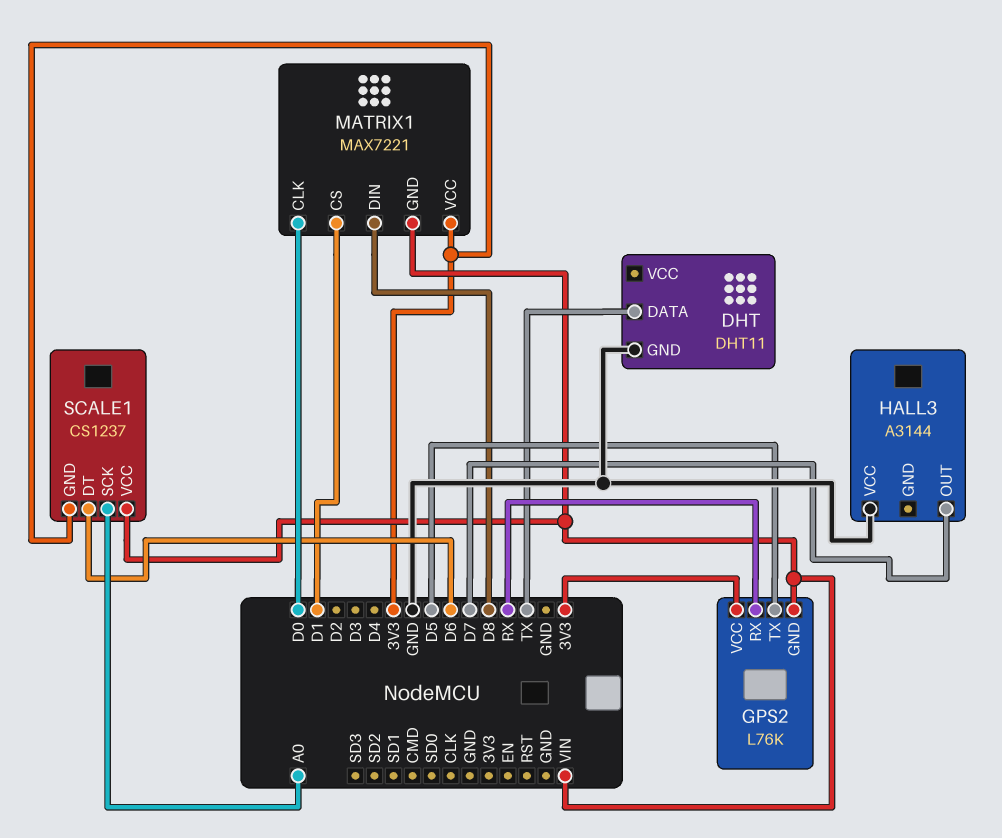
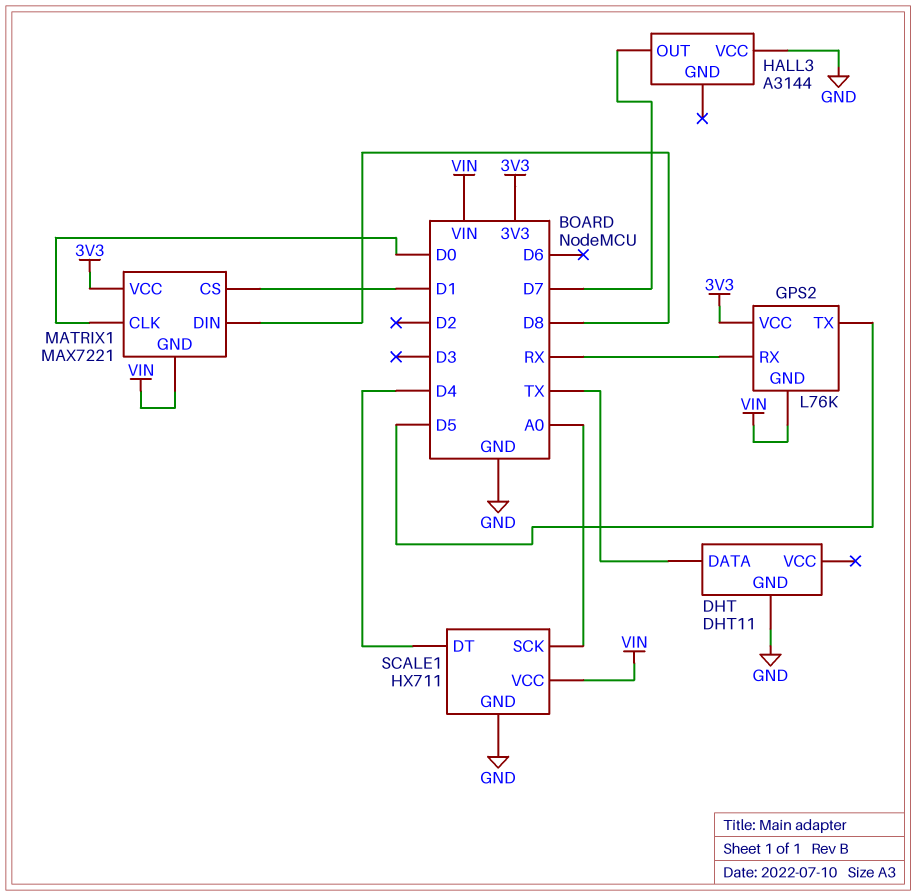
SCALE1: CS1237 -> HX711
SCALE1 pin DT: D6 -> D4
SCALE1 pin GND: 3V3 -> GND

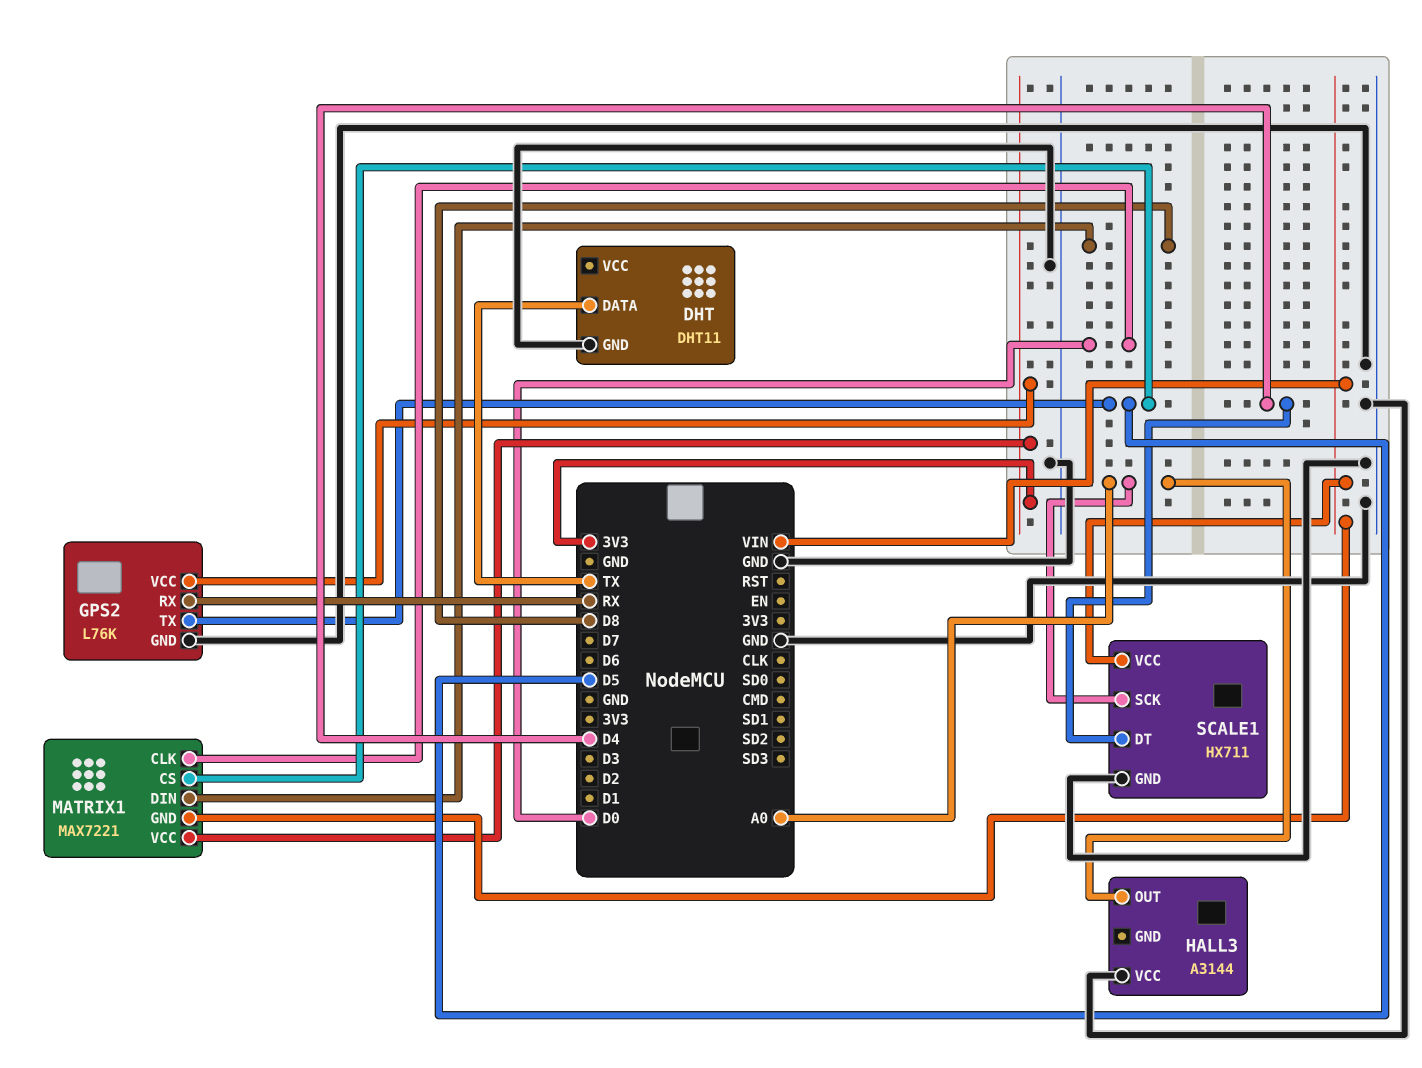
GPS2 pin GND: VIN -> GND
HALL3 pin OUT: D7 -> A0
MATRIX1 pin CS: D1 -> D5

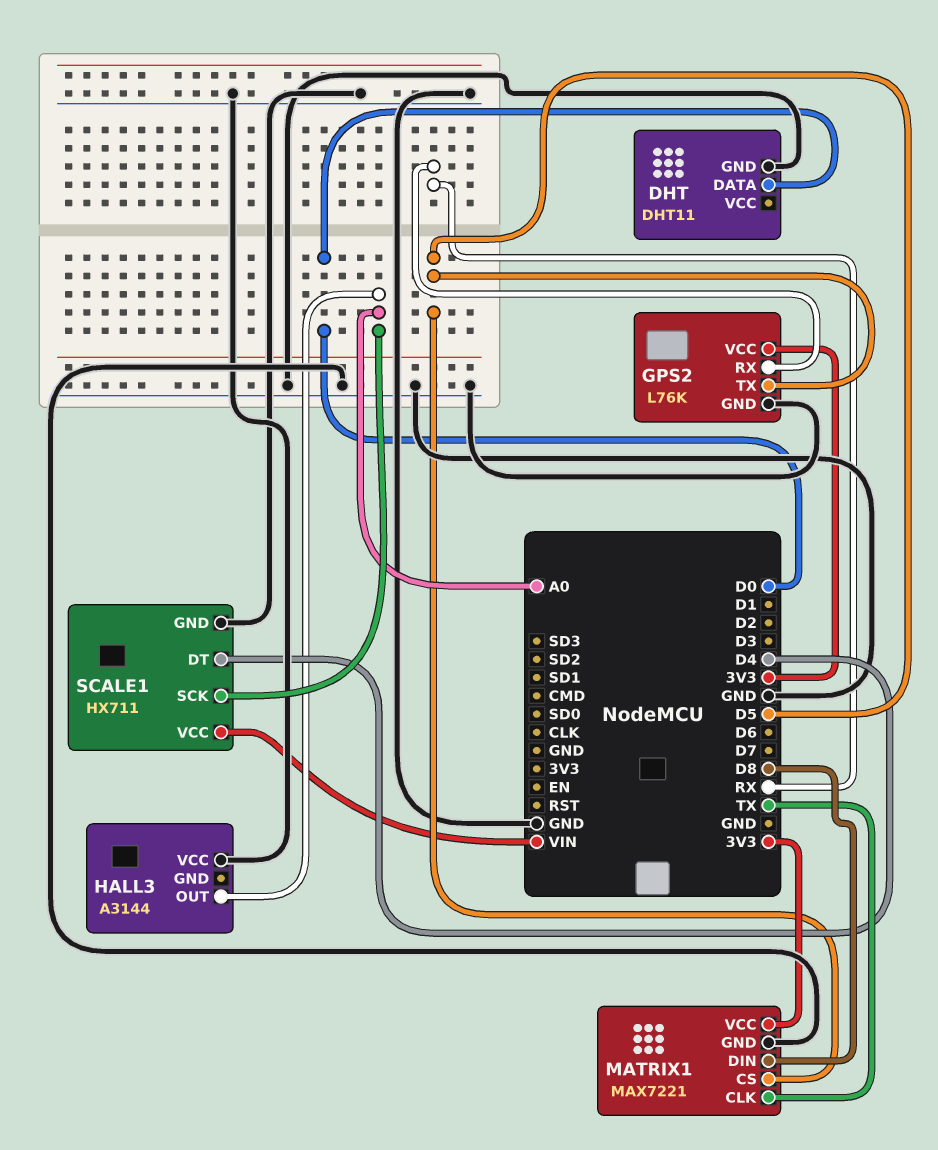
DHT pin DATA: TX -> D0
MATRIX1 pin CLK: D0 -> TX
MATRIX1 pin GND: VIN -> GND

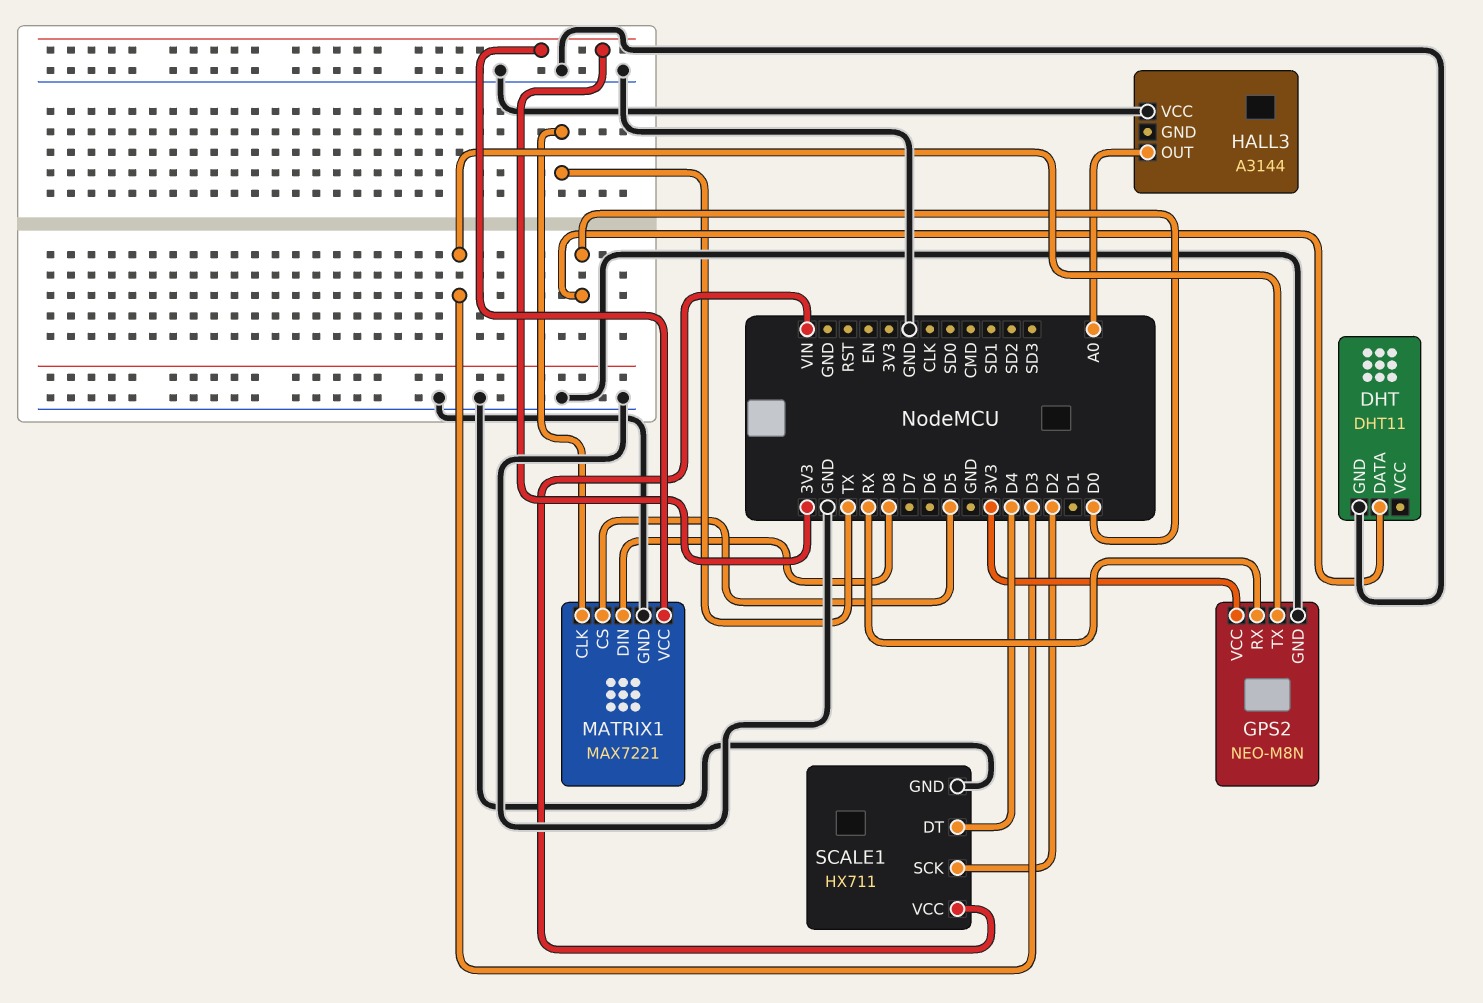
GPS2: L76K -> NEO-M8N
GPS2 pin TX: D5 -> D3
SCALE1 pin SCK: A0 -> D2

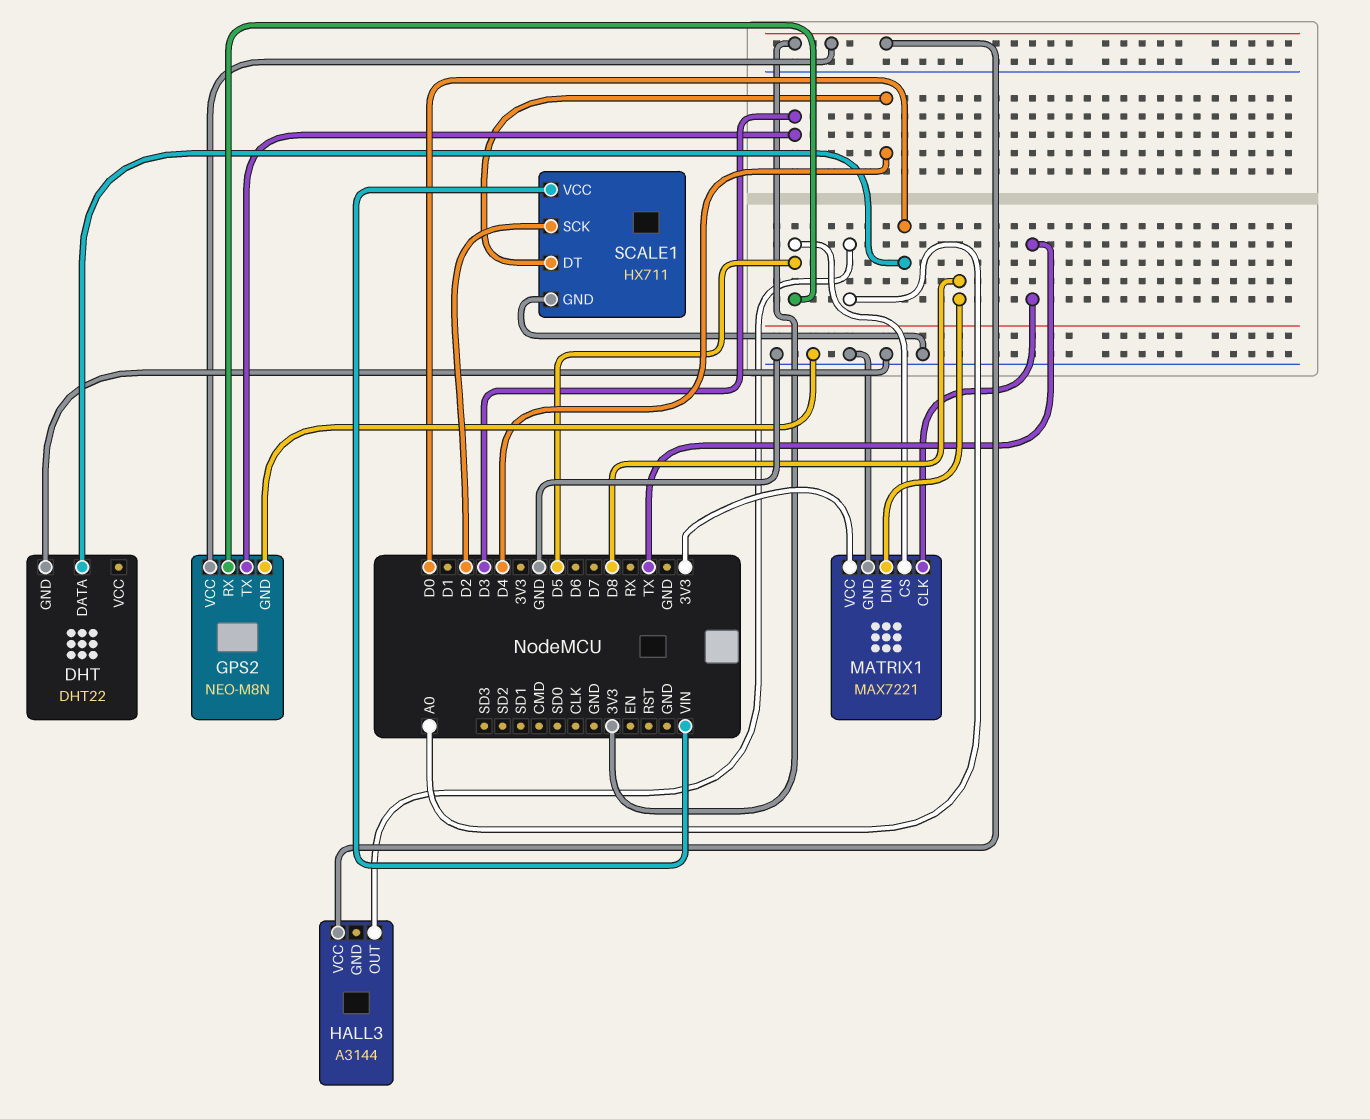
DHT: DHT11 -> DHT22
GPS2 pin RX: RX -> D5
HALL3 pin VCC: GND -> 3V3

